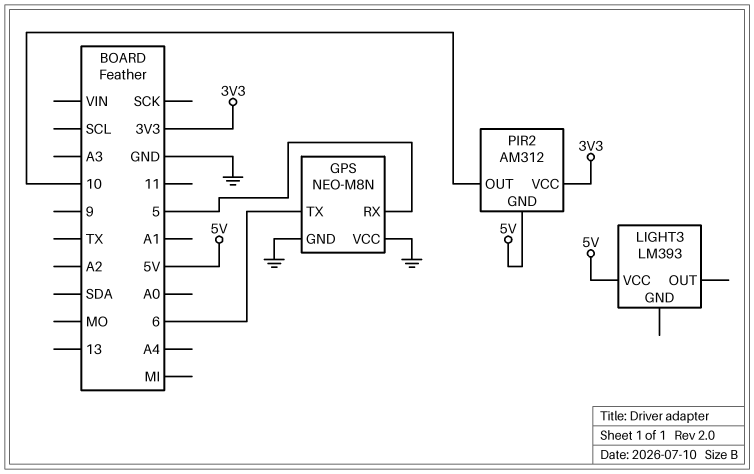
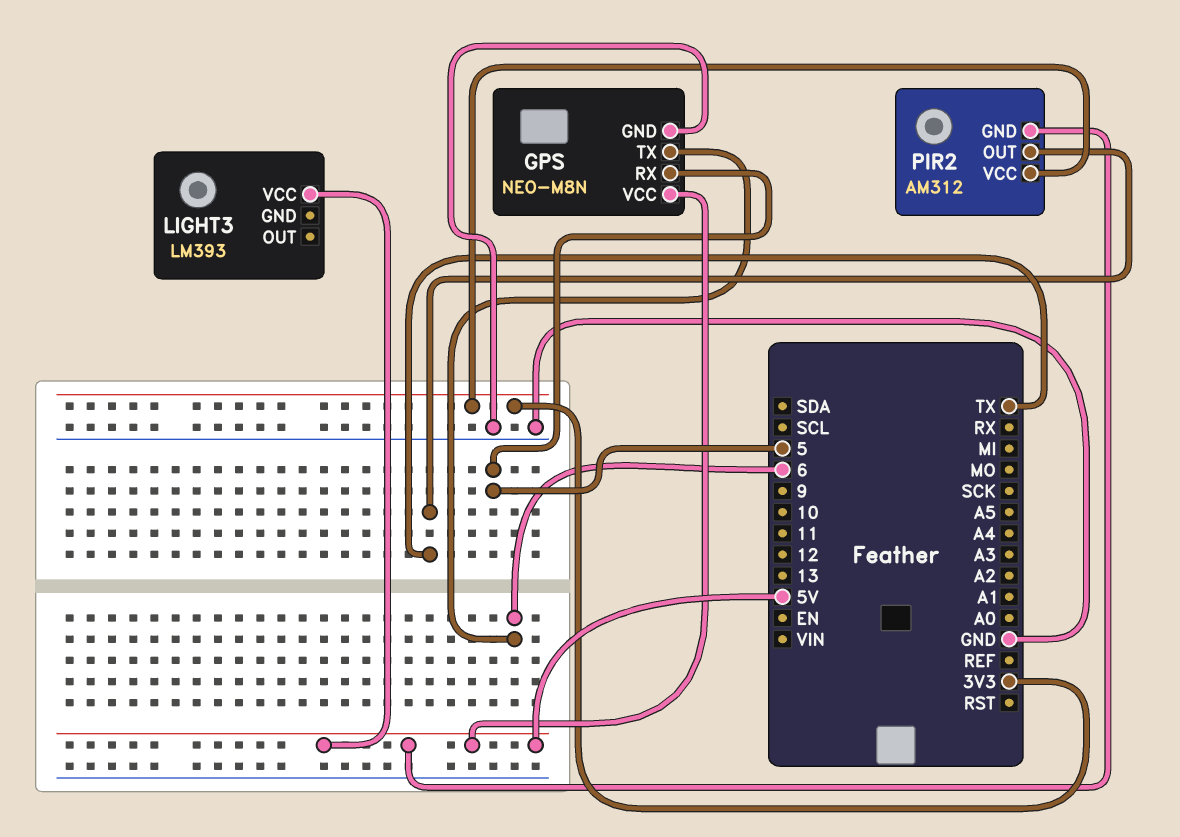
GPS pin VCC: GND -> 5V
PIR2 pin OUT: 10 -> TX

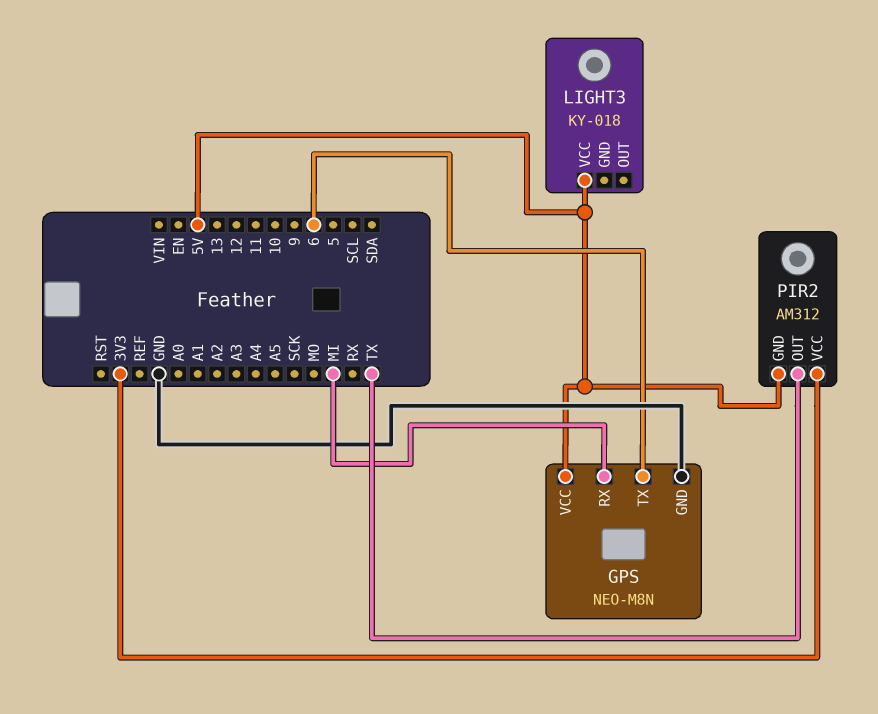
GPS pin RX: 5 -> MI
LIGHT3: LM393 -> KY-018

